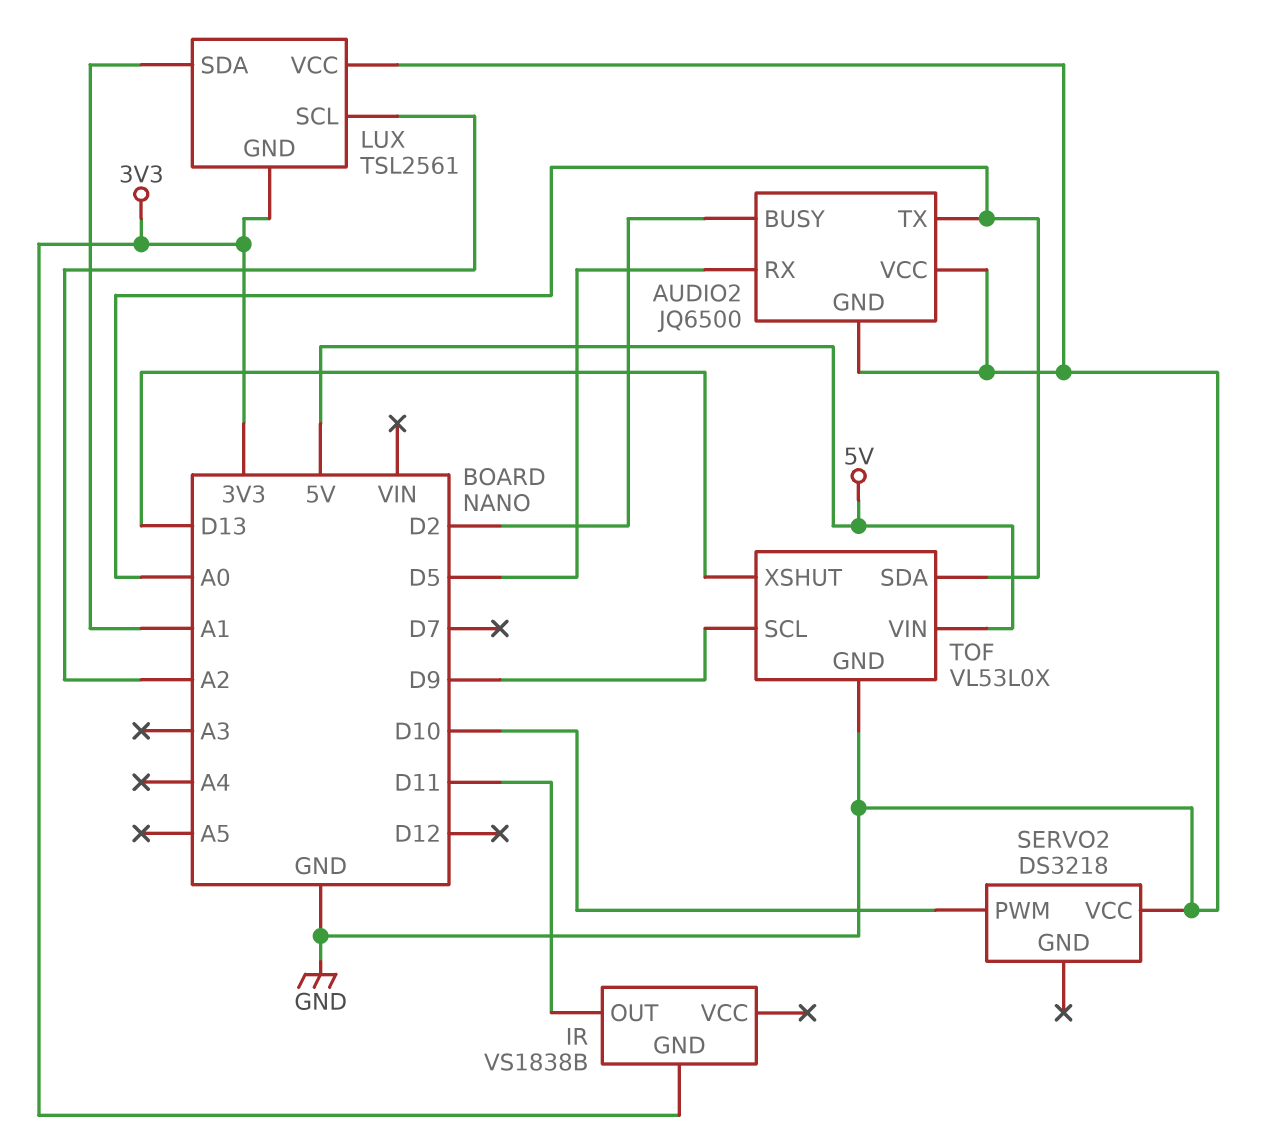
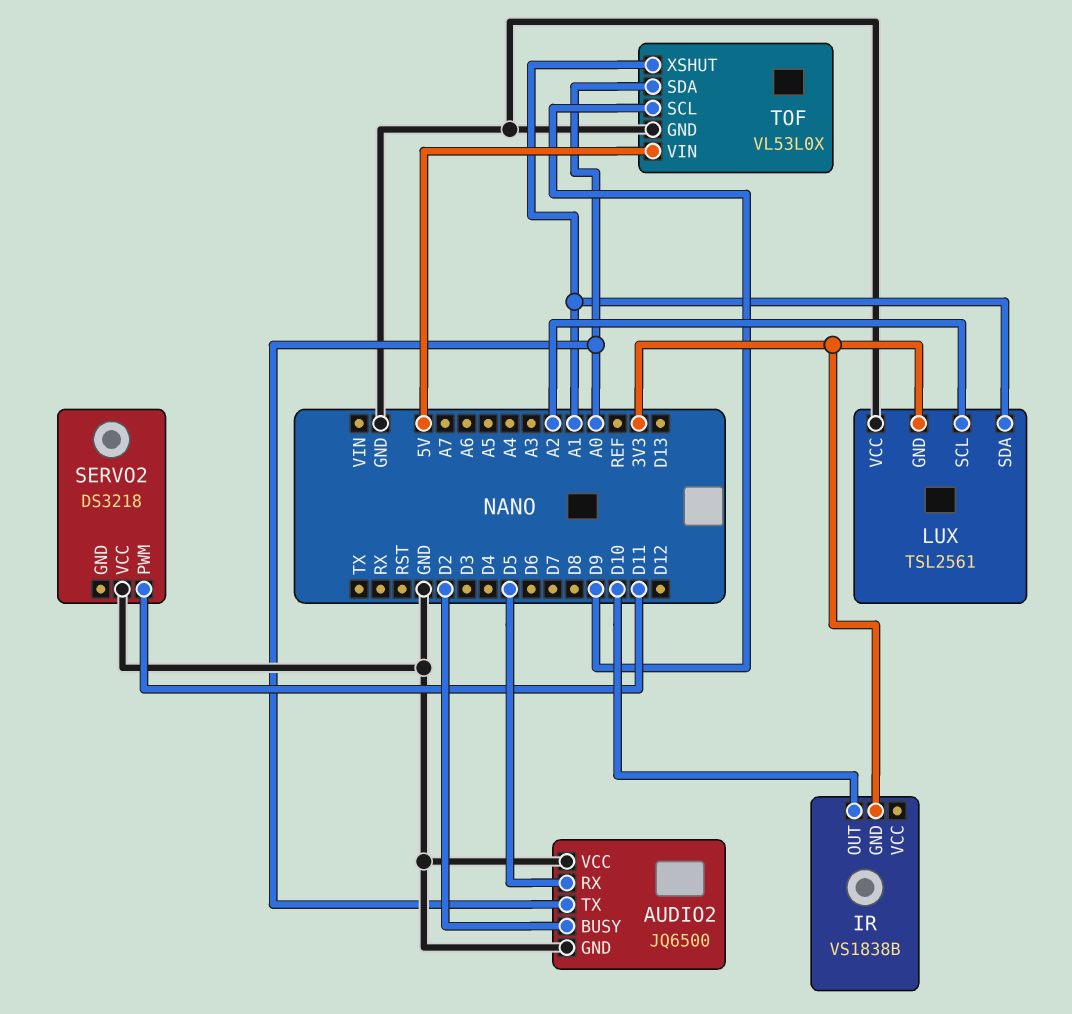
IR pin OUT: D11 -> D10
SERVO2 pin PWM: D10 -> D11
TOF pin XSHUT: D13 -> A1

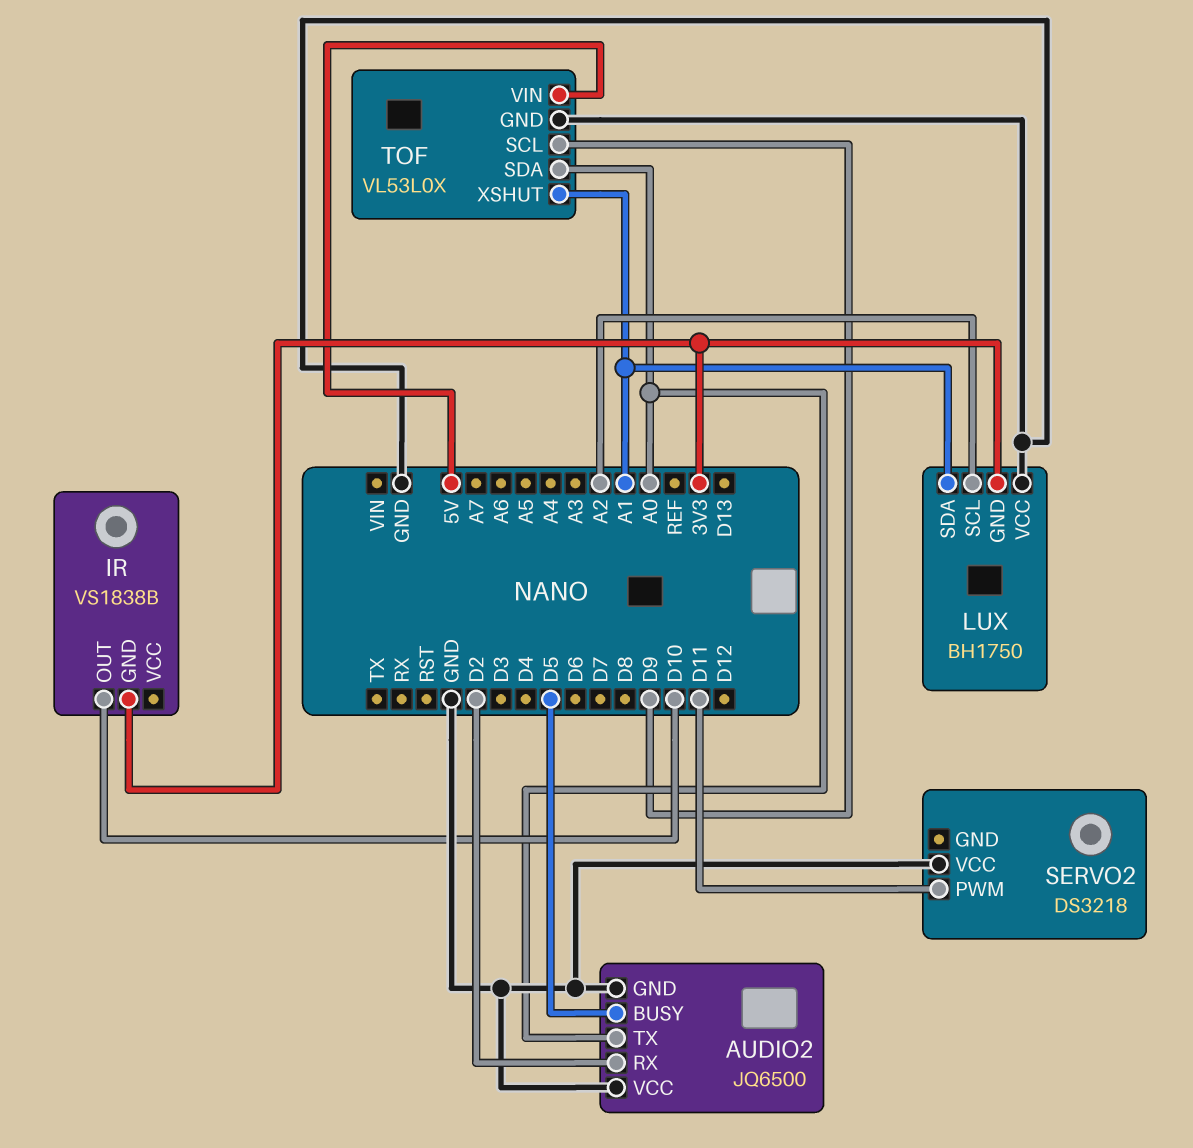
AUDIO2 pin BUSY: D2 -> D5
AUDIO2 pin RX: D5 -> D2
LUX: TSL2561 -> BH1750

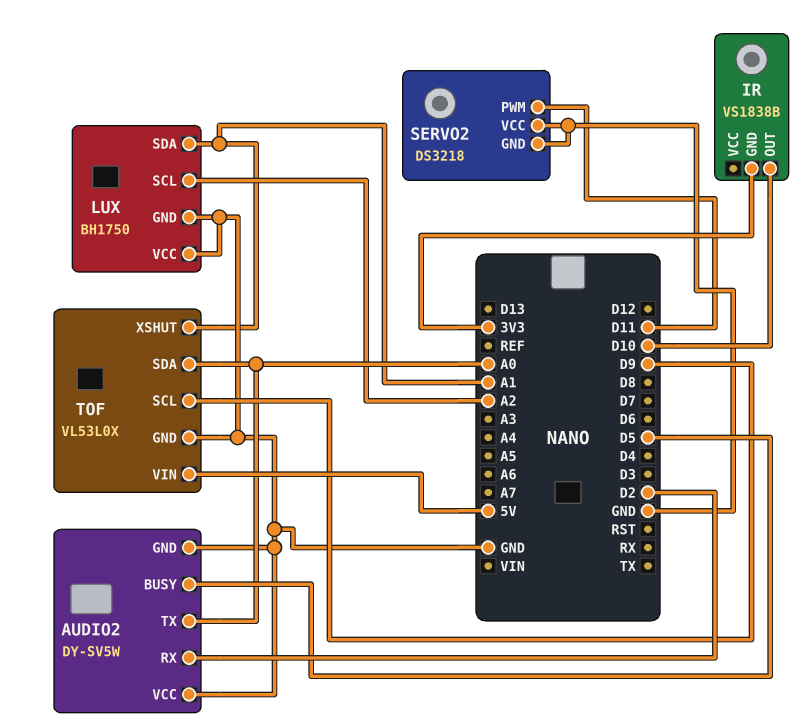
AUDIO2: JQ6500 -> DY-SV5W
LUX pin GND: 3V3 -> GND
SERVO2 pin GND: none -> GND

